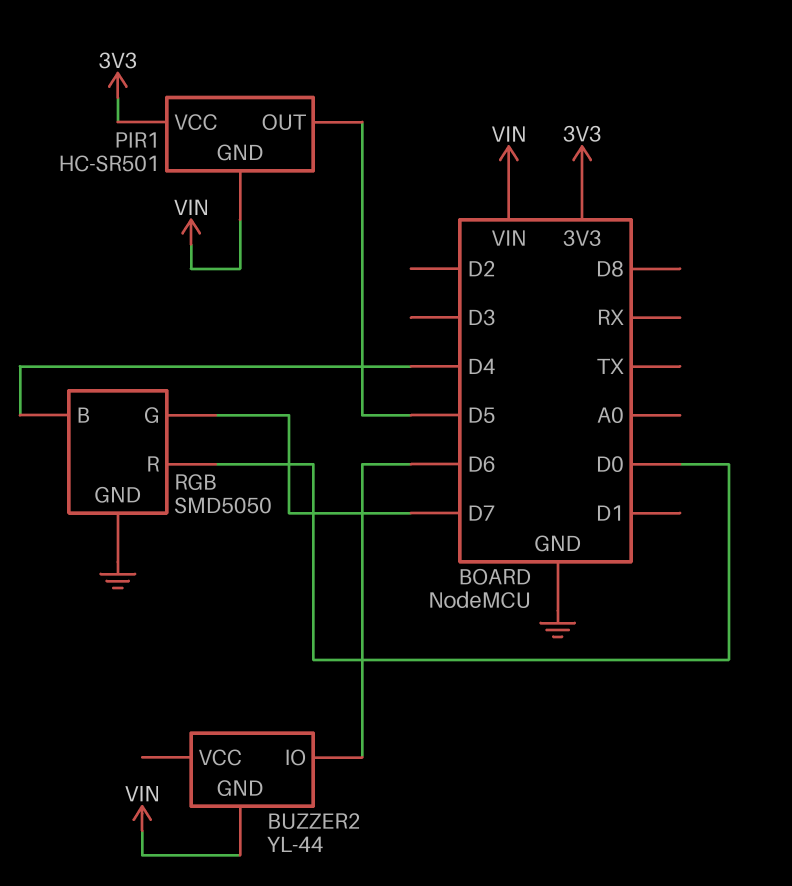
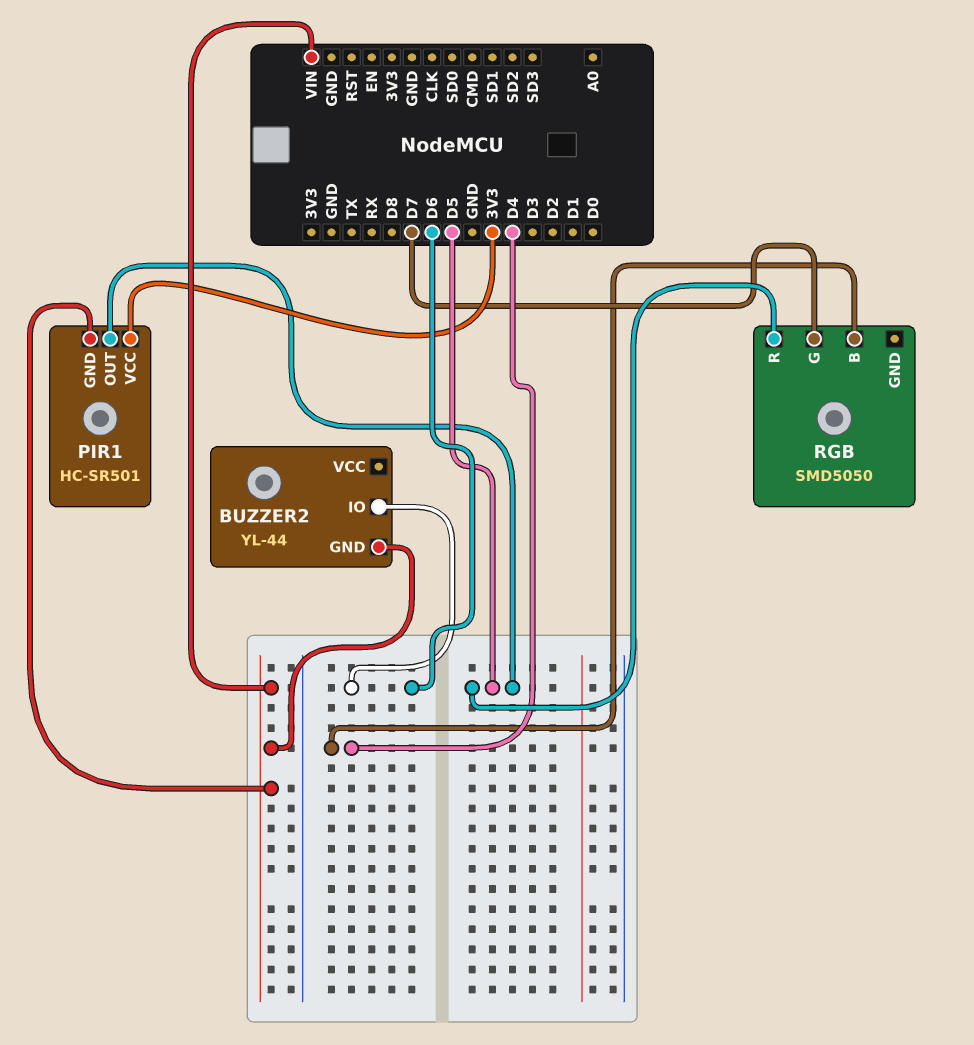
RGB pin GND: GND -> none
RGB pin R: D0 -> D5

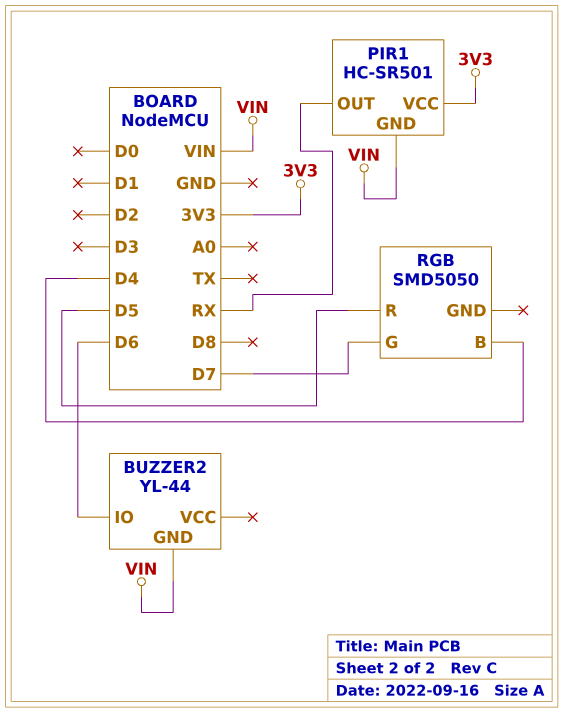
PIR1 pin OUT: D5 -> RX

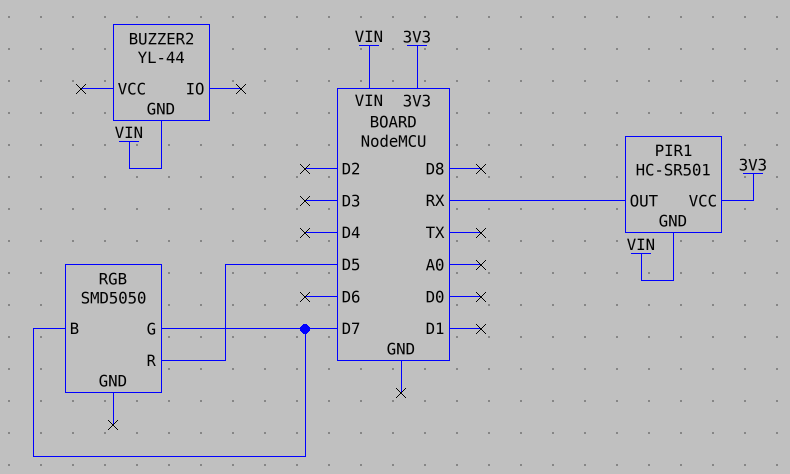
BUZZER2 pin IO: D6 -> none
RGB pin B: D4 -> D7

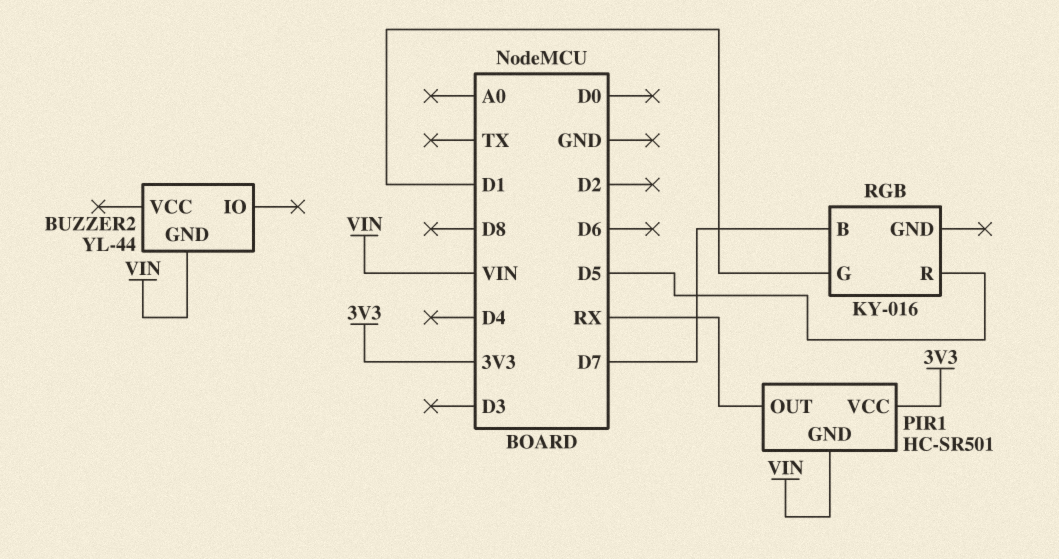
RGB: SMD5050 -> KY-016
RGB pin G: D7 -> D1

